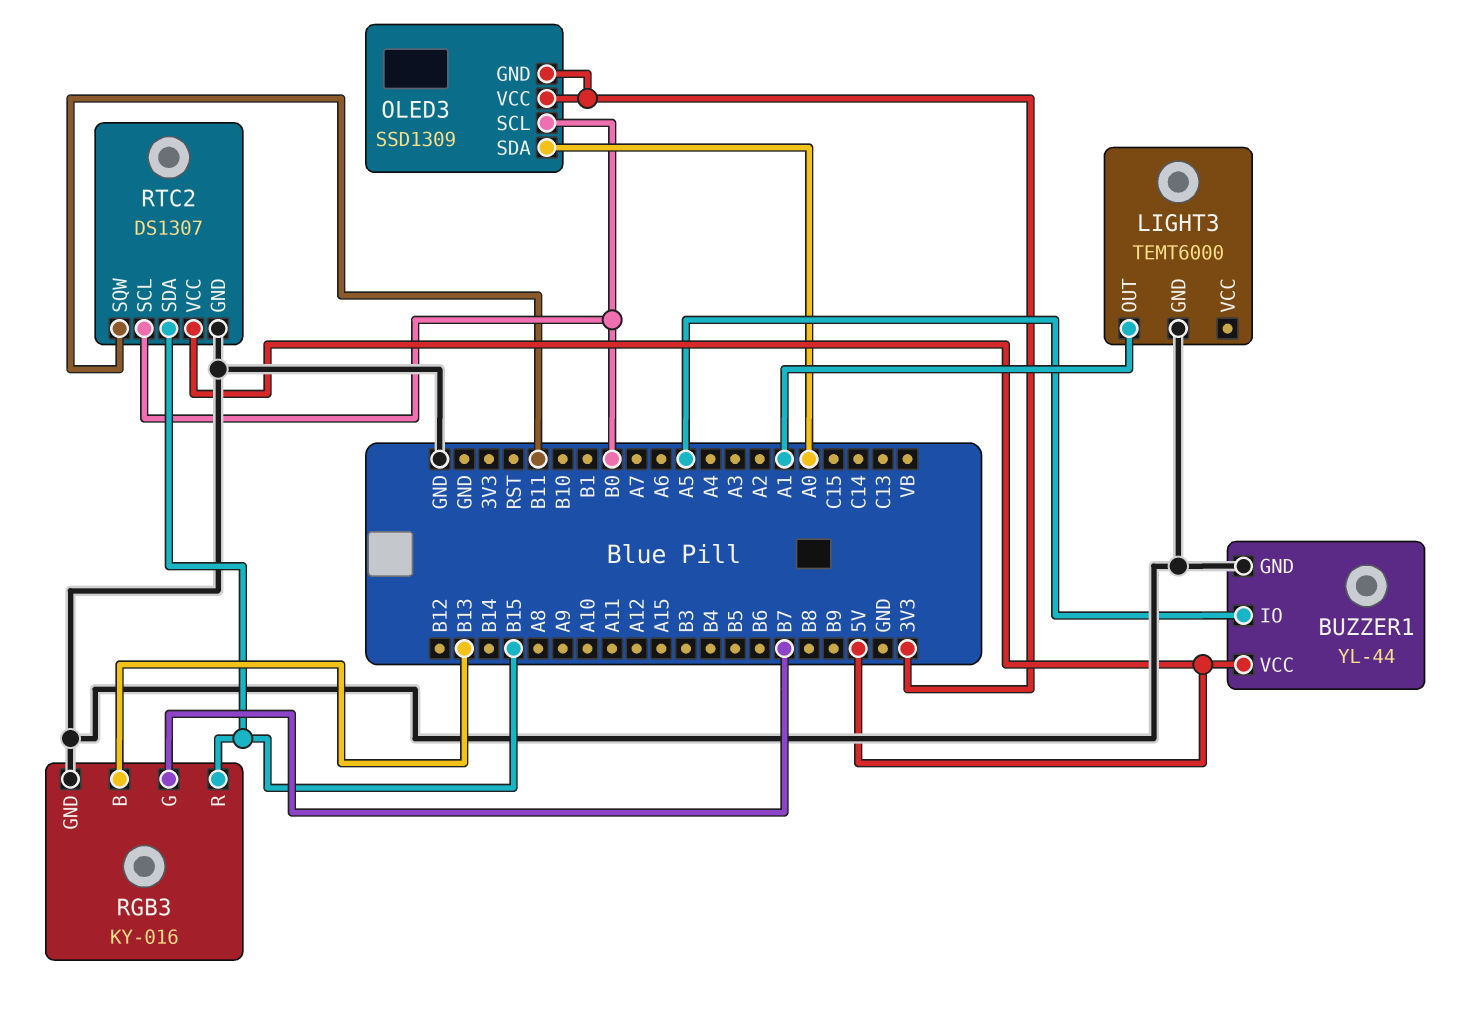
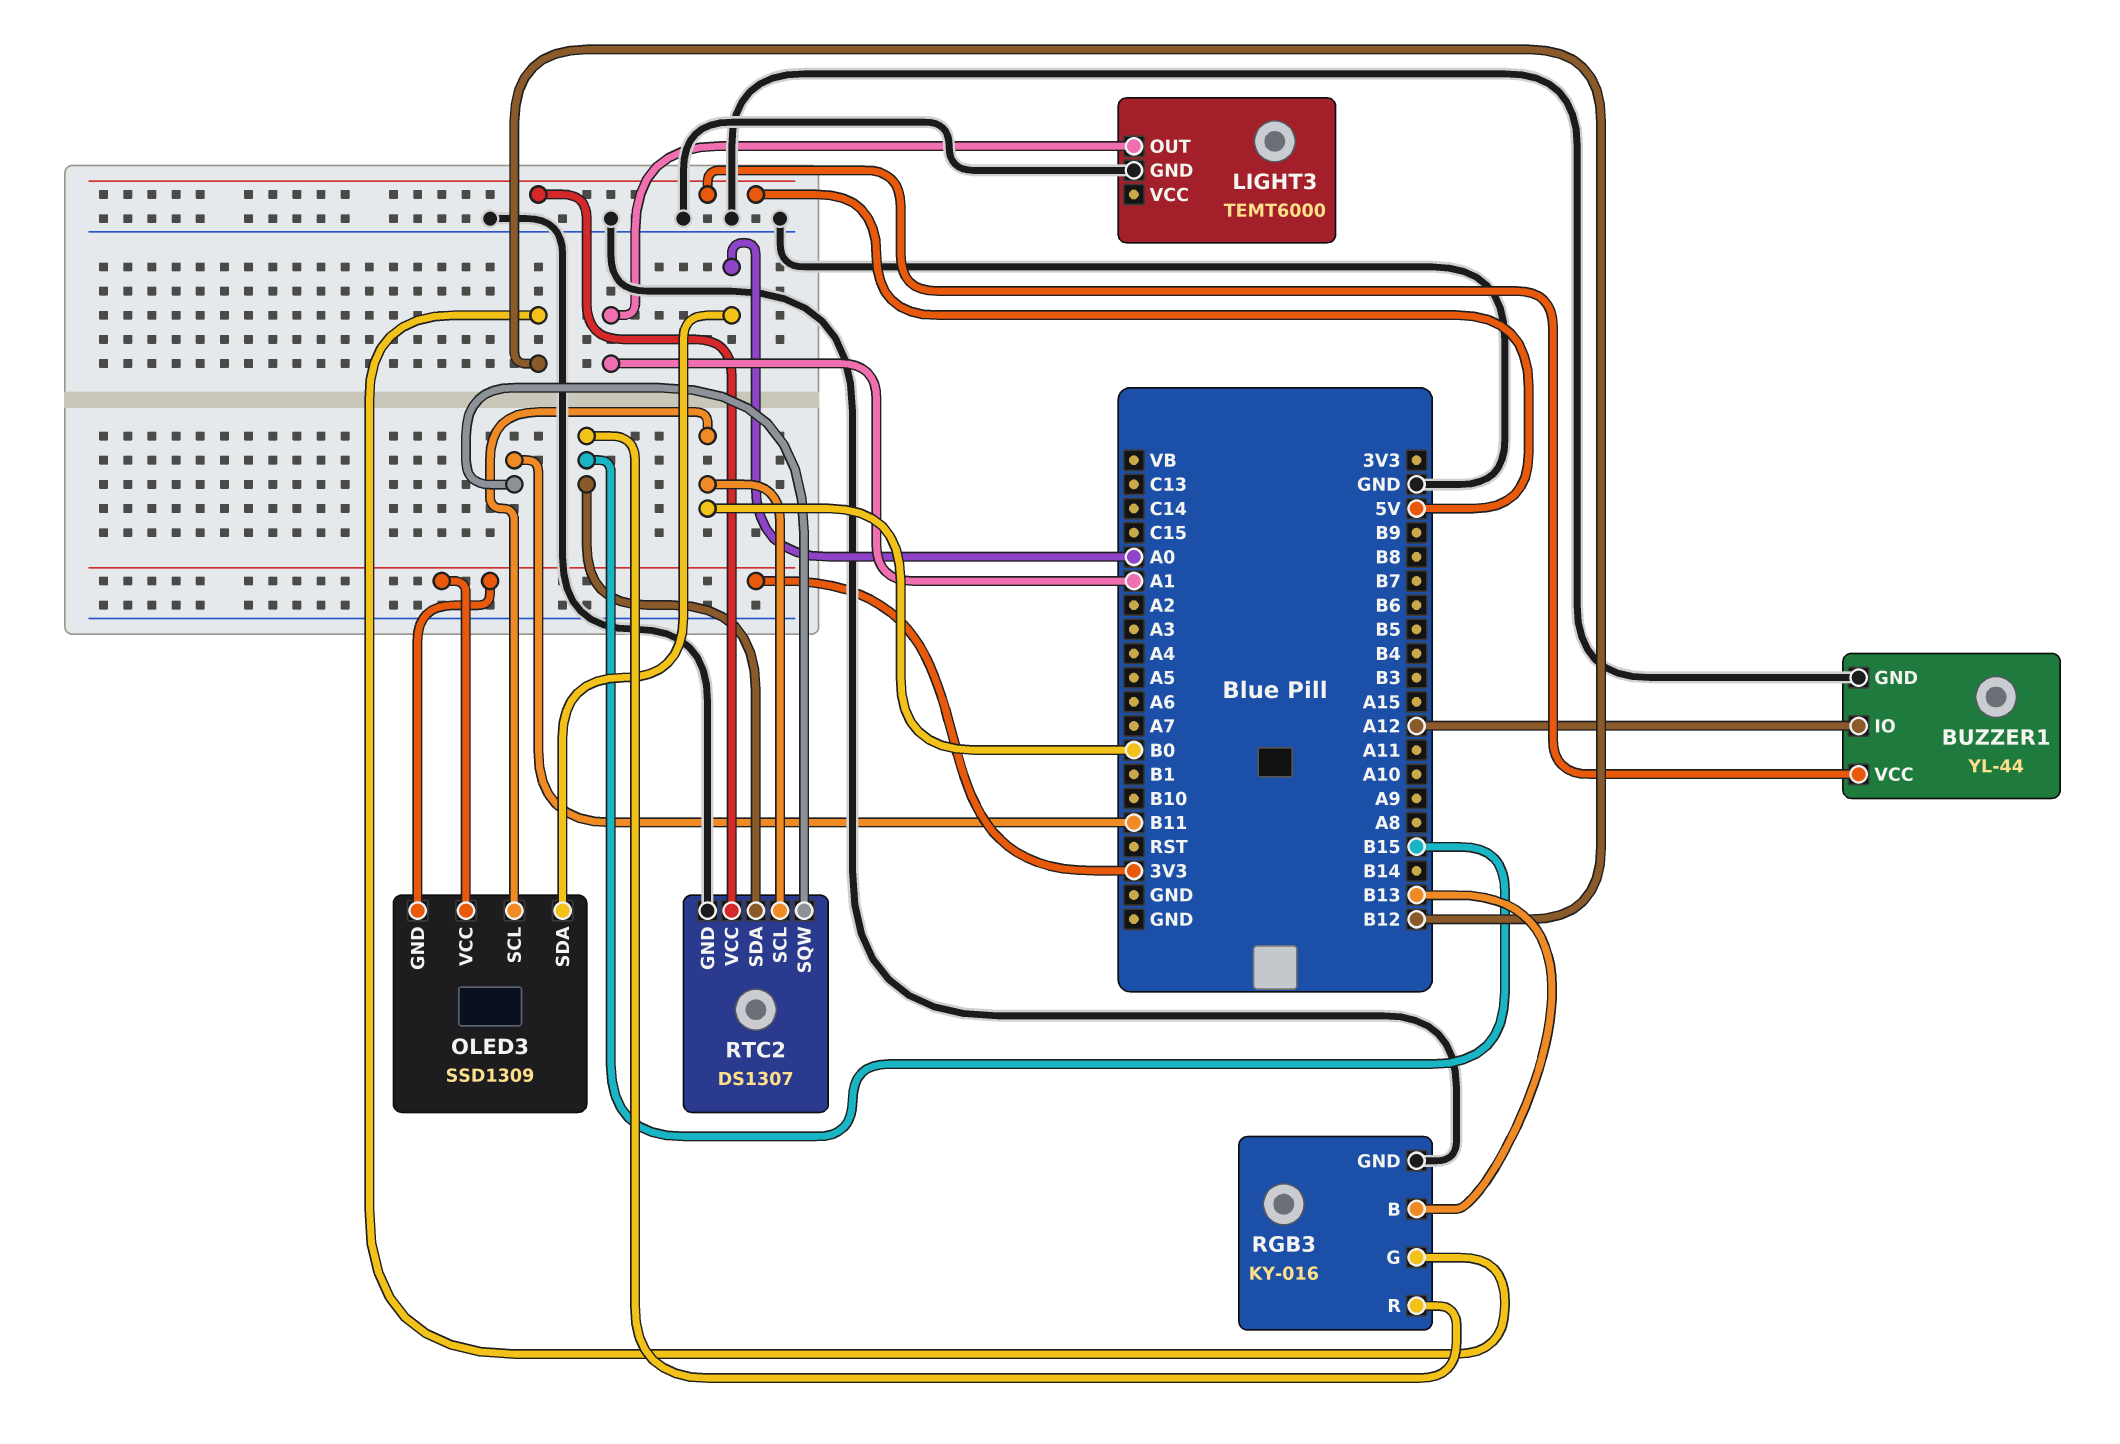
BUZZER1 pin IO: A5 -> A12
RGB3 pin G: B7 -> B12

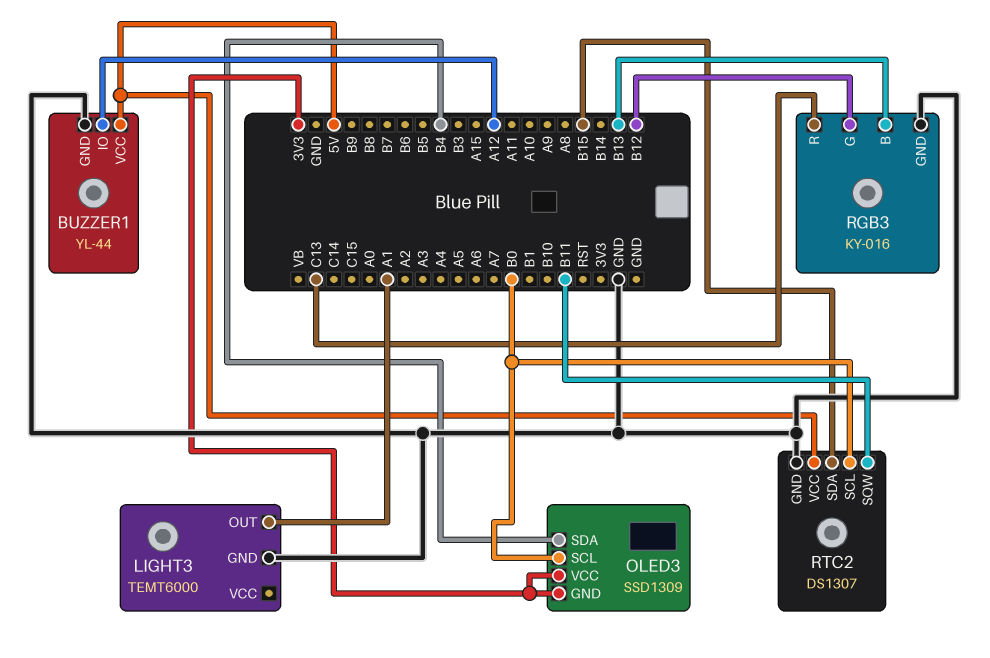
OLED3 pin SDA: A0 -> B4
RGB3 pin R: B15 -> C13

